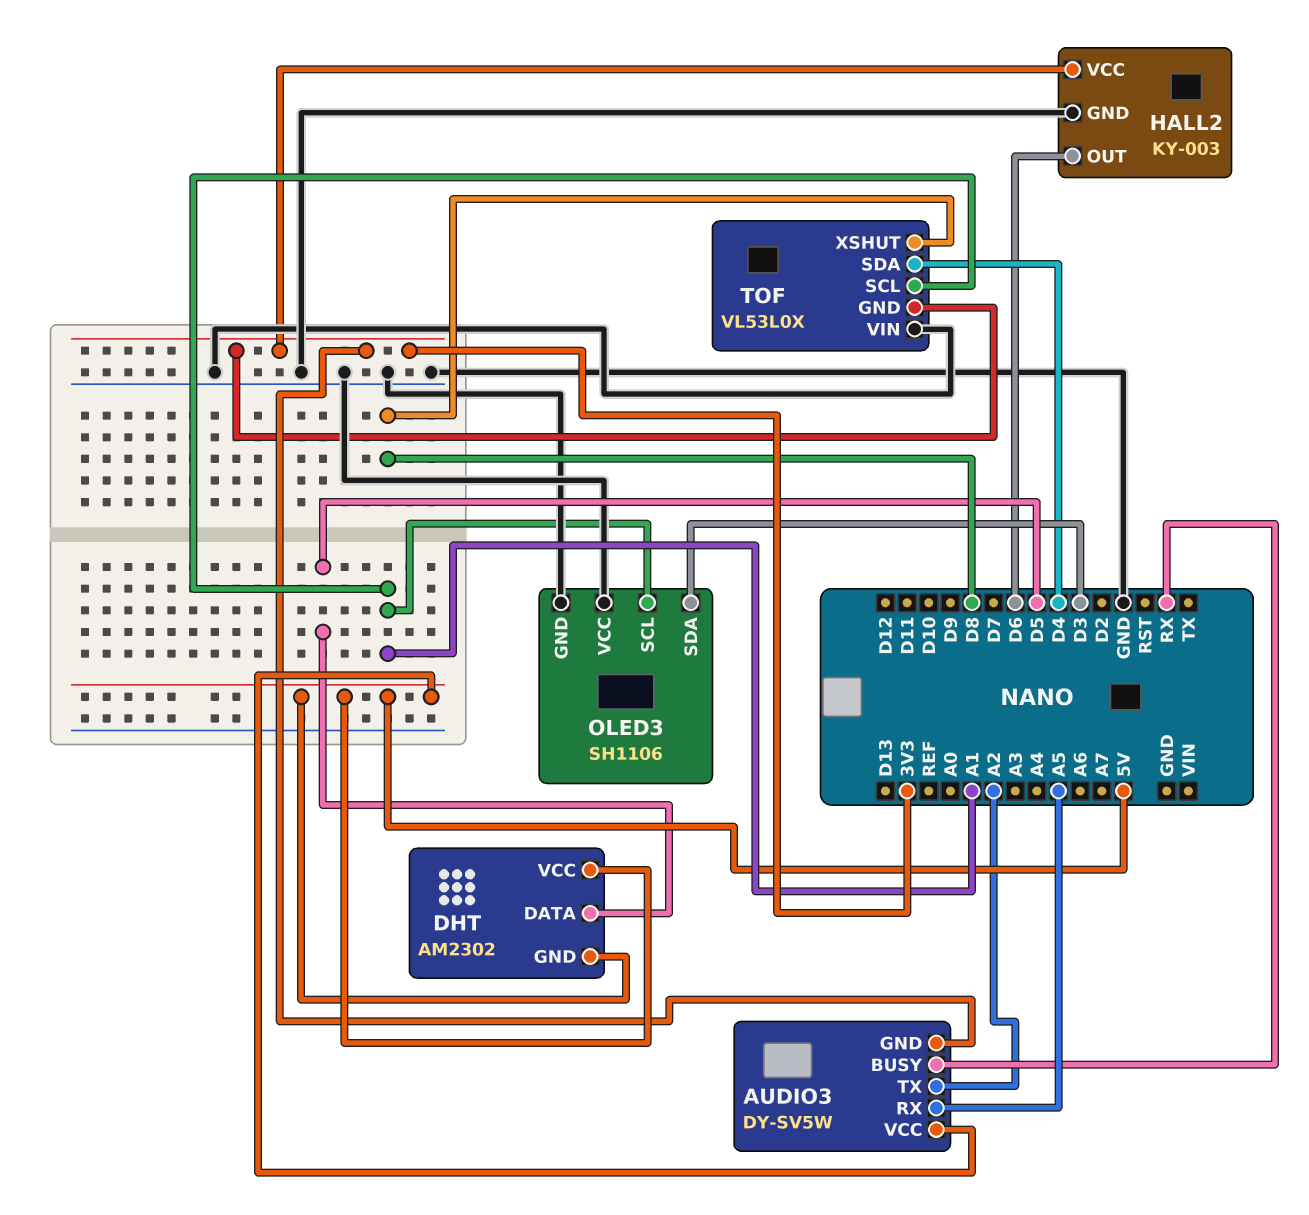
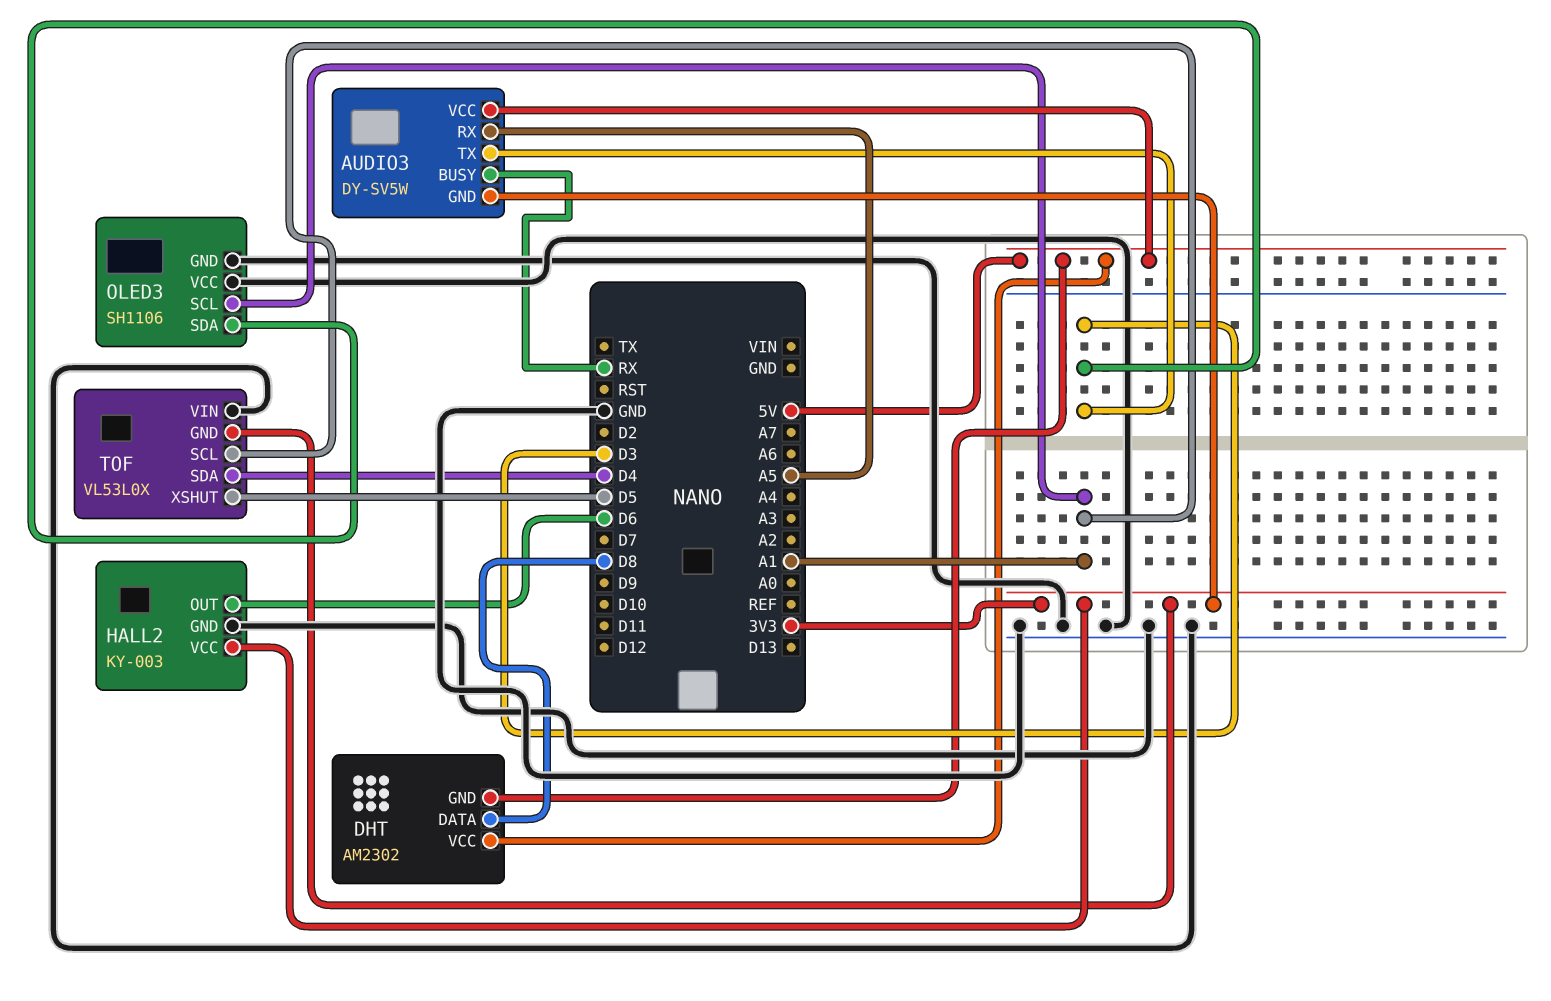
AUDIO3 pin TX: A2 -> D3
DHT pin DATA: D5 -> D8
TOF pin XSHUT: D8 -> D5

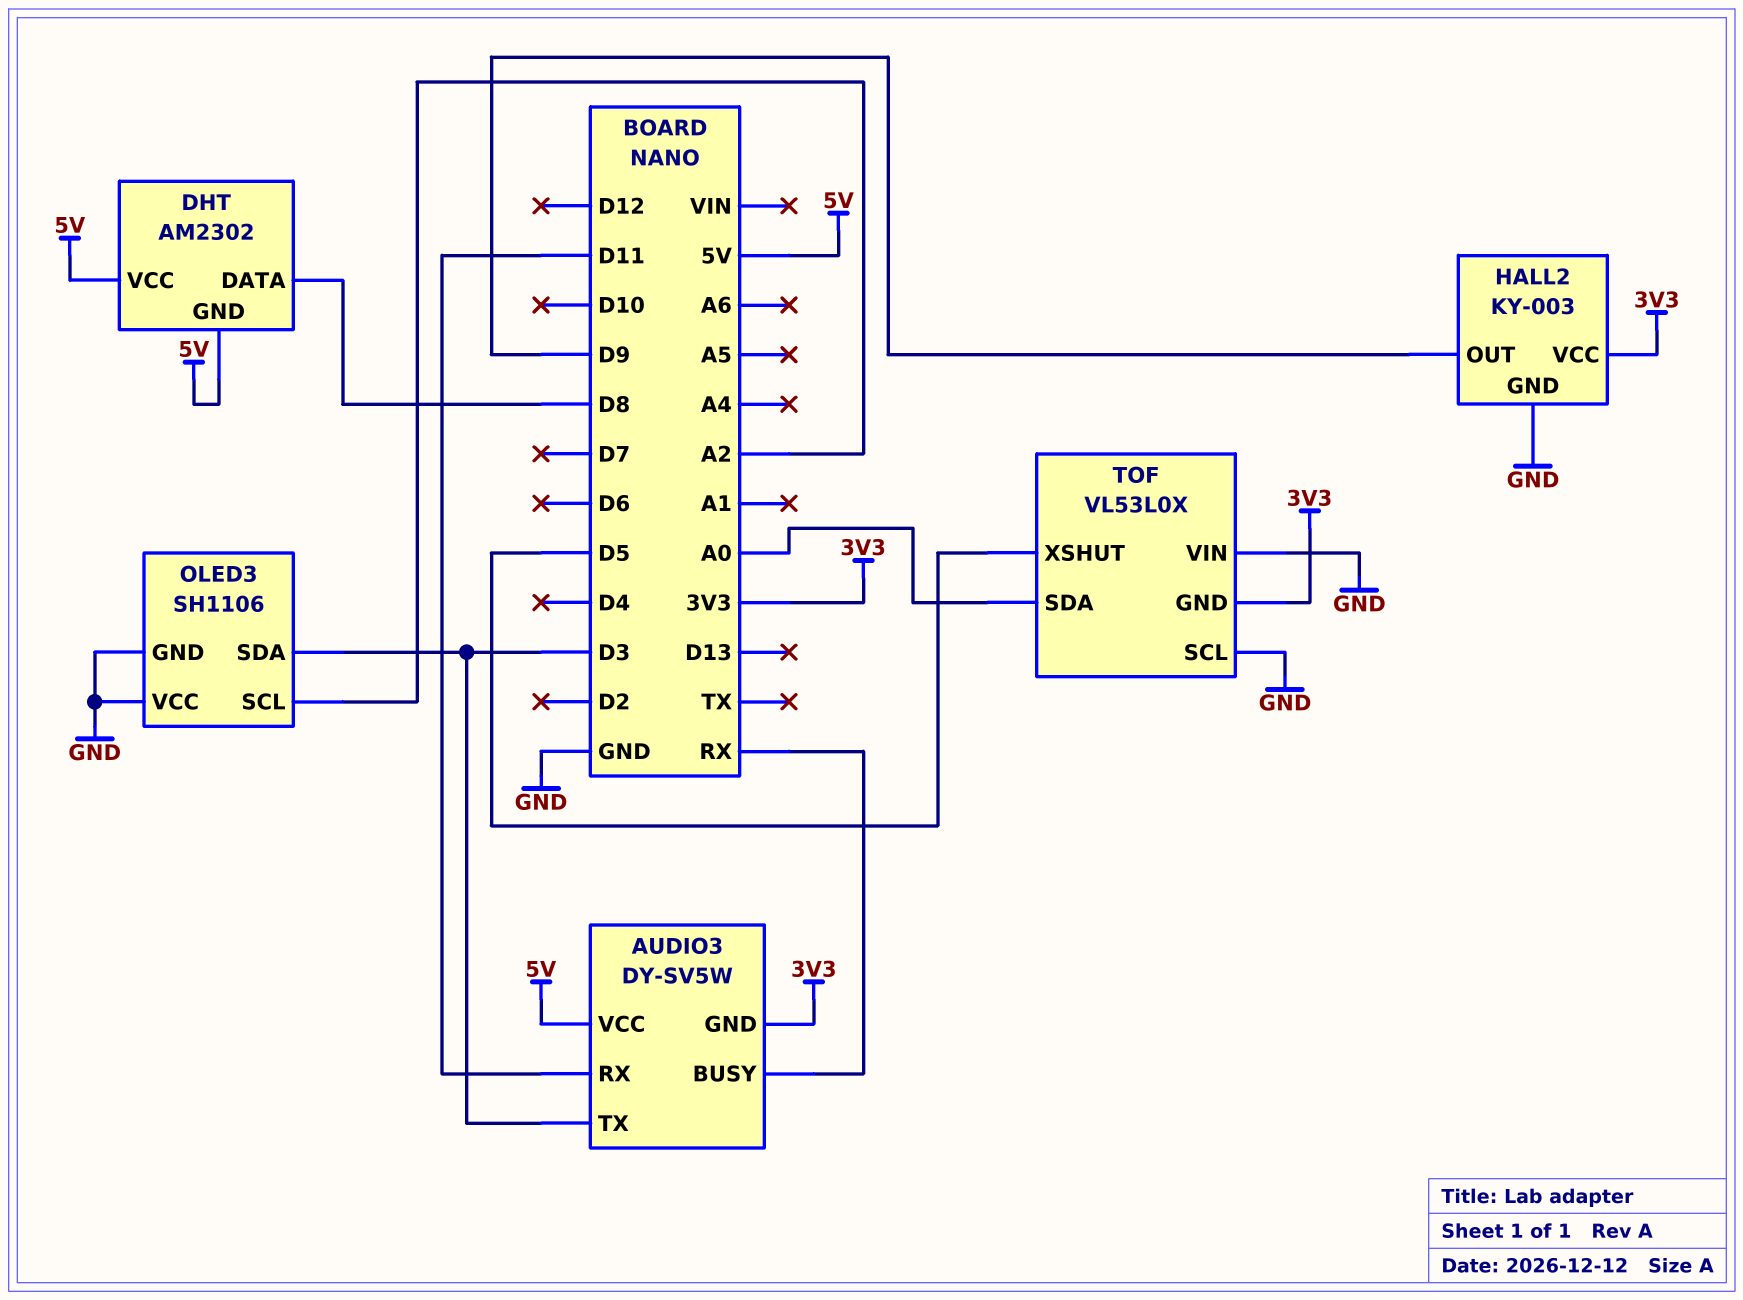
AUDIO3 pin RX: A5 -> D11
HALL2 pin OUT: D6 -> D9
OLED3 pin SCL: A1 -> A2
TOF pin SCL: A1 -> GND
TOF pin SDA: D4 -> A0

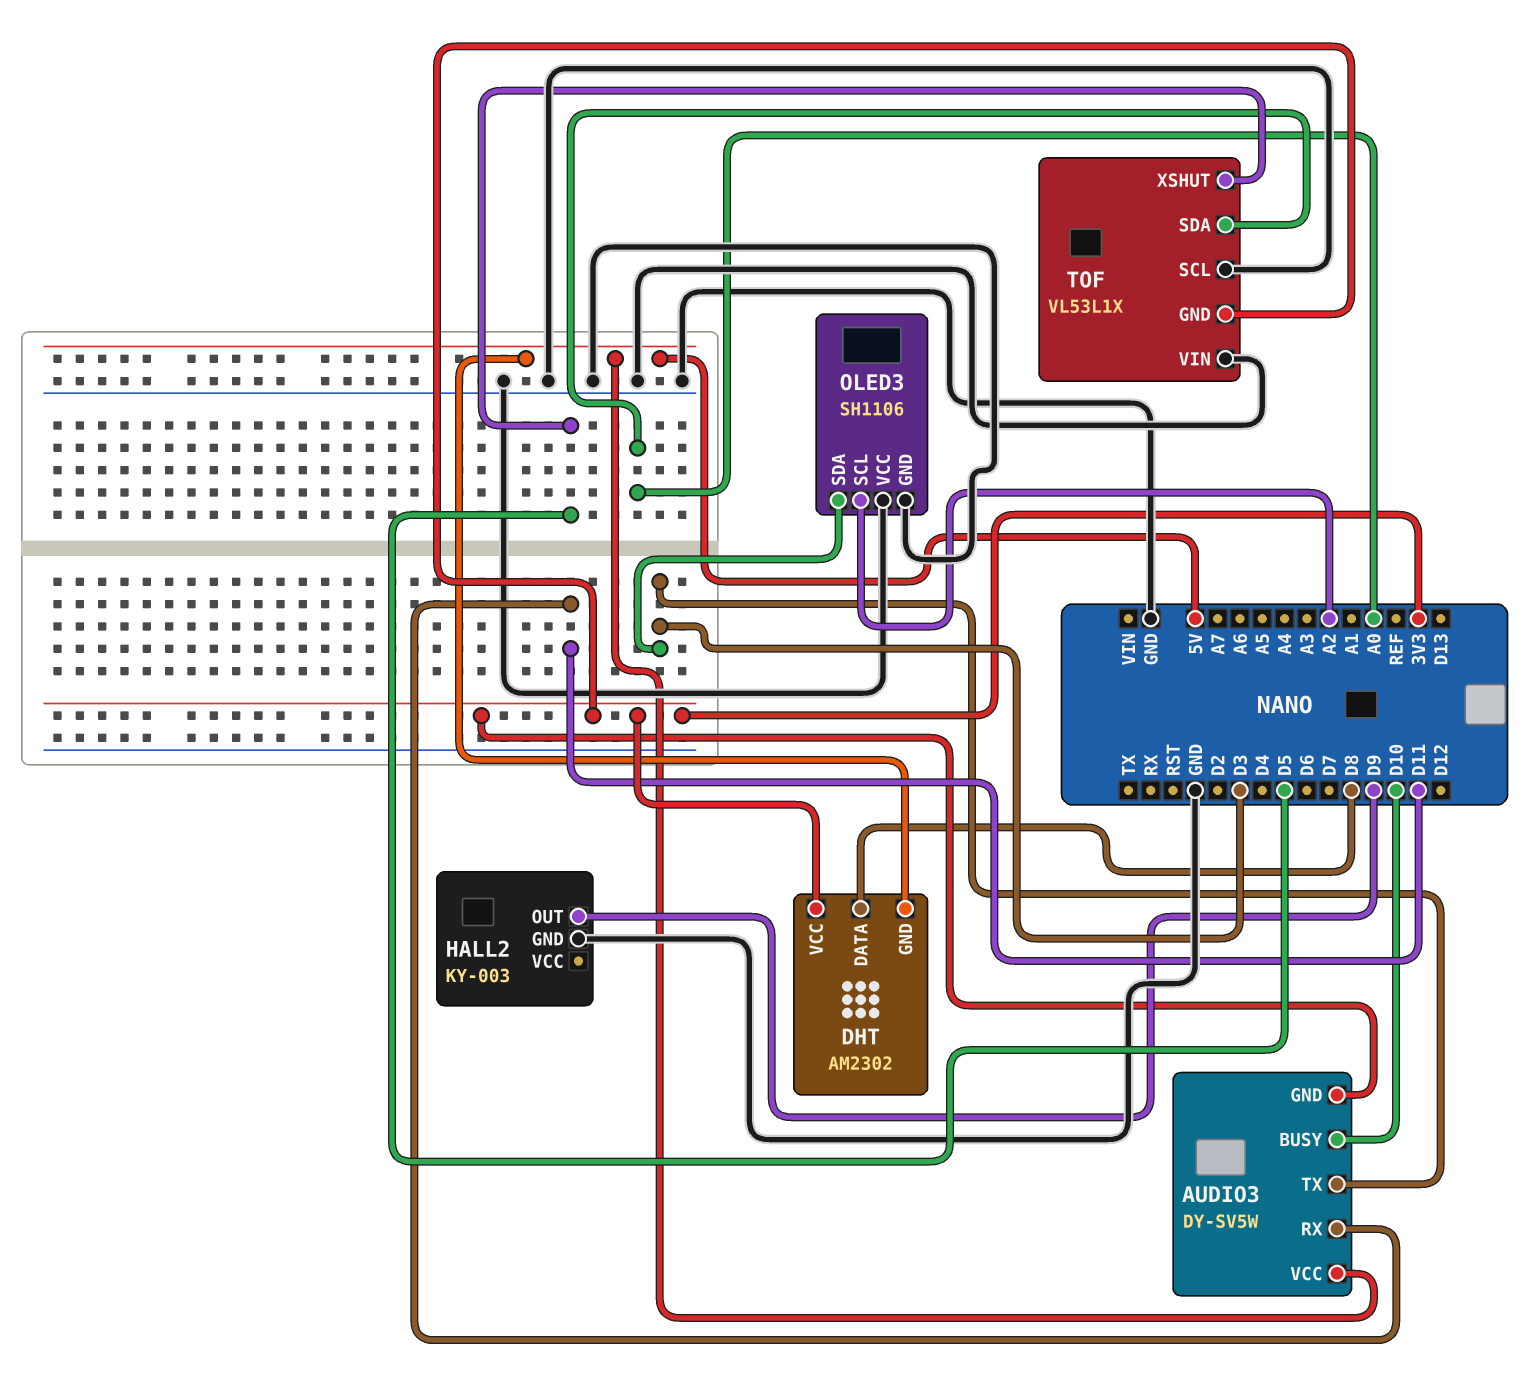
AUDIO3 pin BUSY: RX -> D10
DHT pin VCC: 5V -> 3V3
HALL2 pin VCC: 3V3 -> none
TOF: VL53L0X -> VL53L1X

